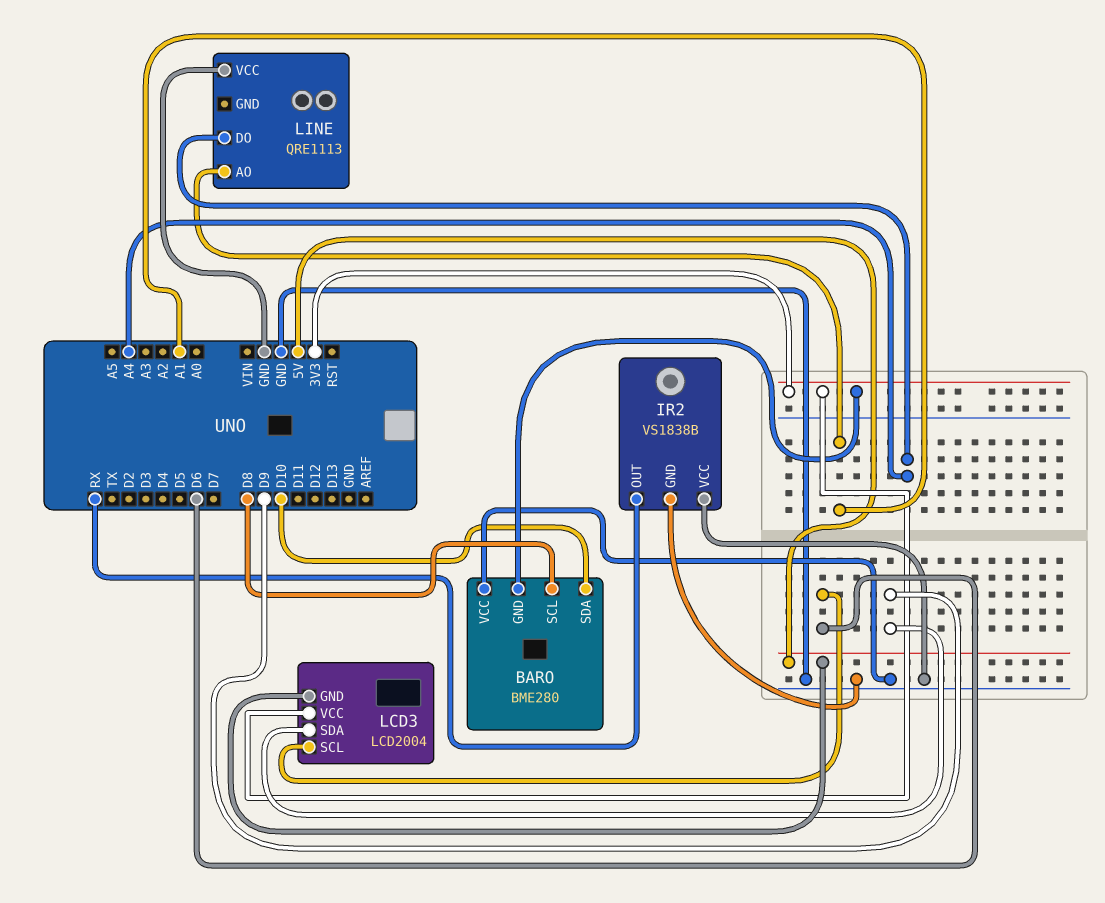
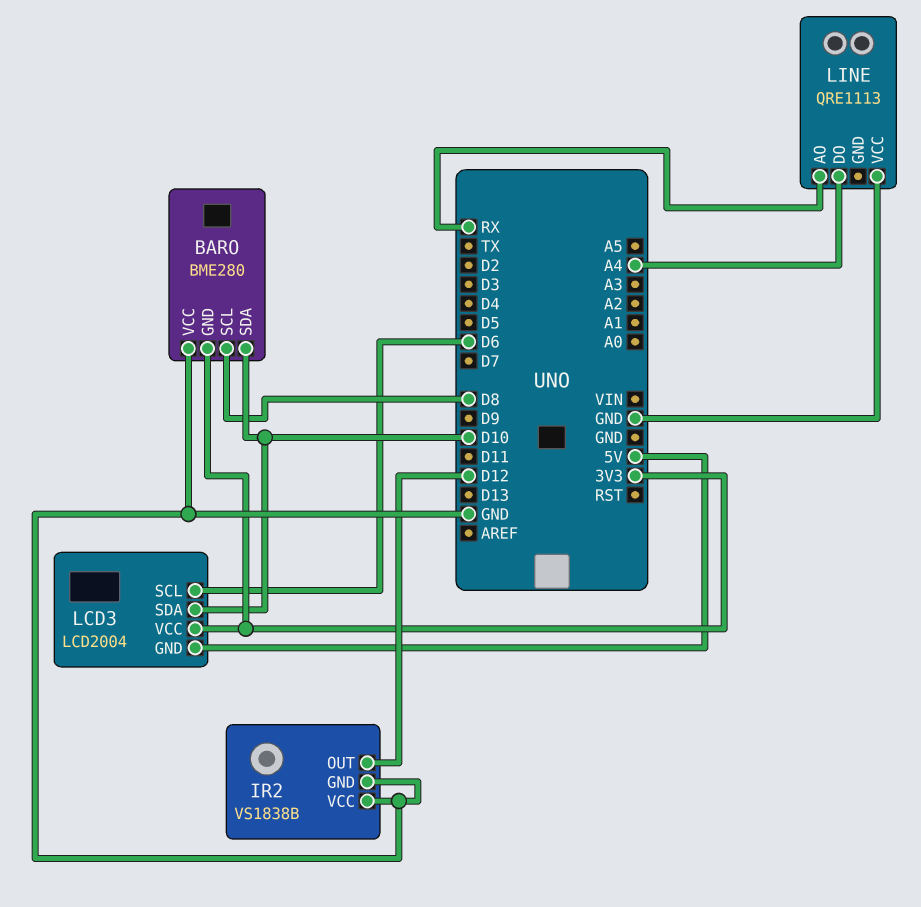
IR2 pin OUT: RX -> D12
LCD3 pin SDA: D9 -> D10
LINE pin AO: A1 -> RX

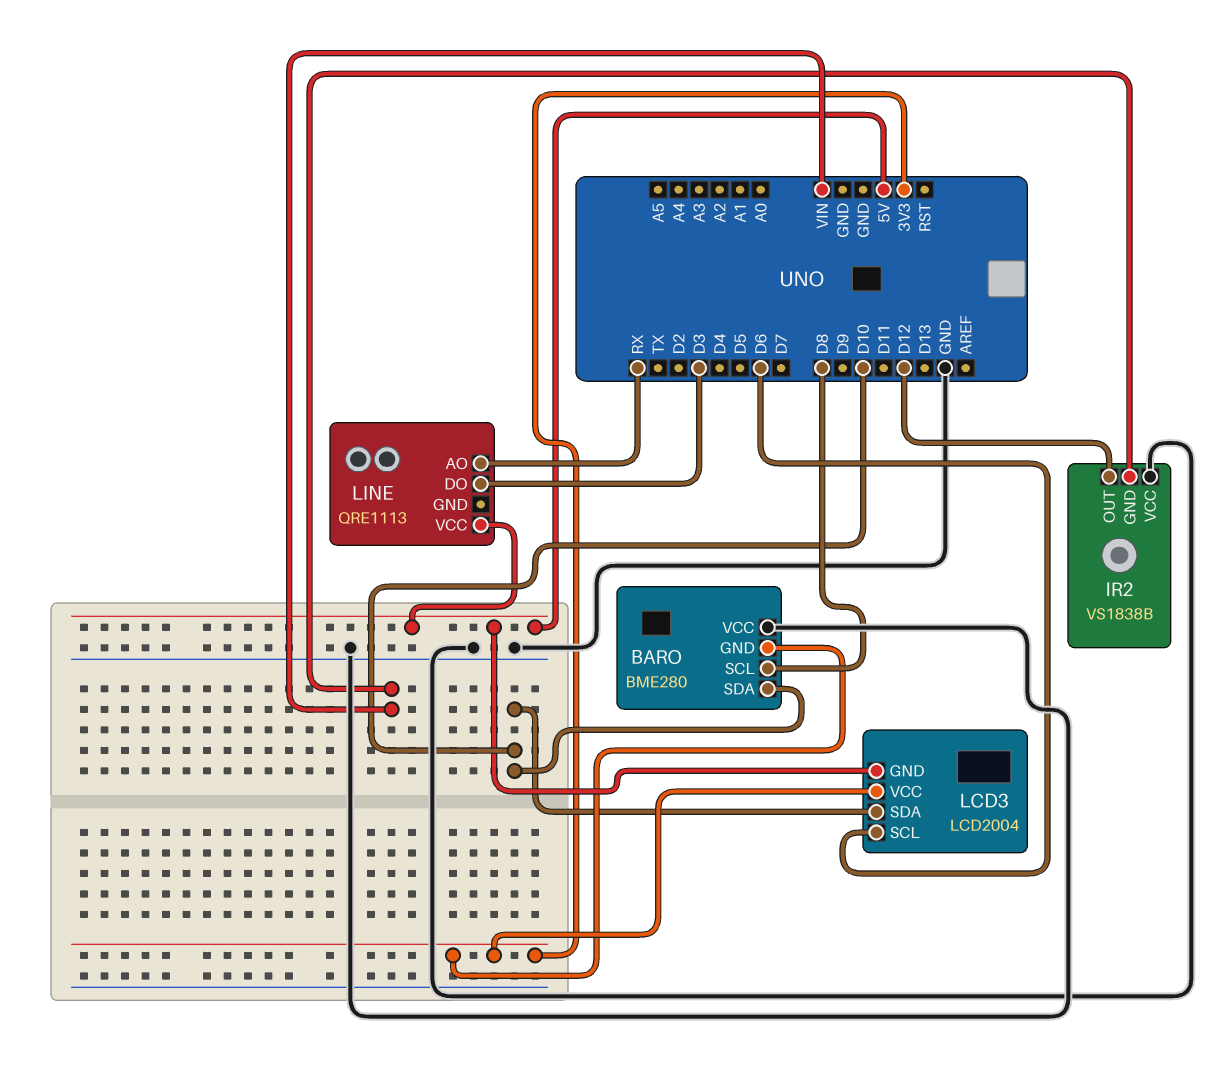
IR2 pin GND: GND -> VIN
LINE pin DO: A4 -> D3
LINE pin VCC: GND -> 5V

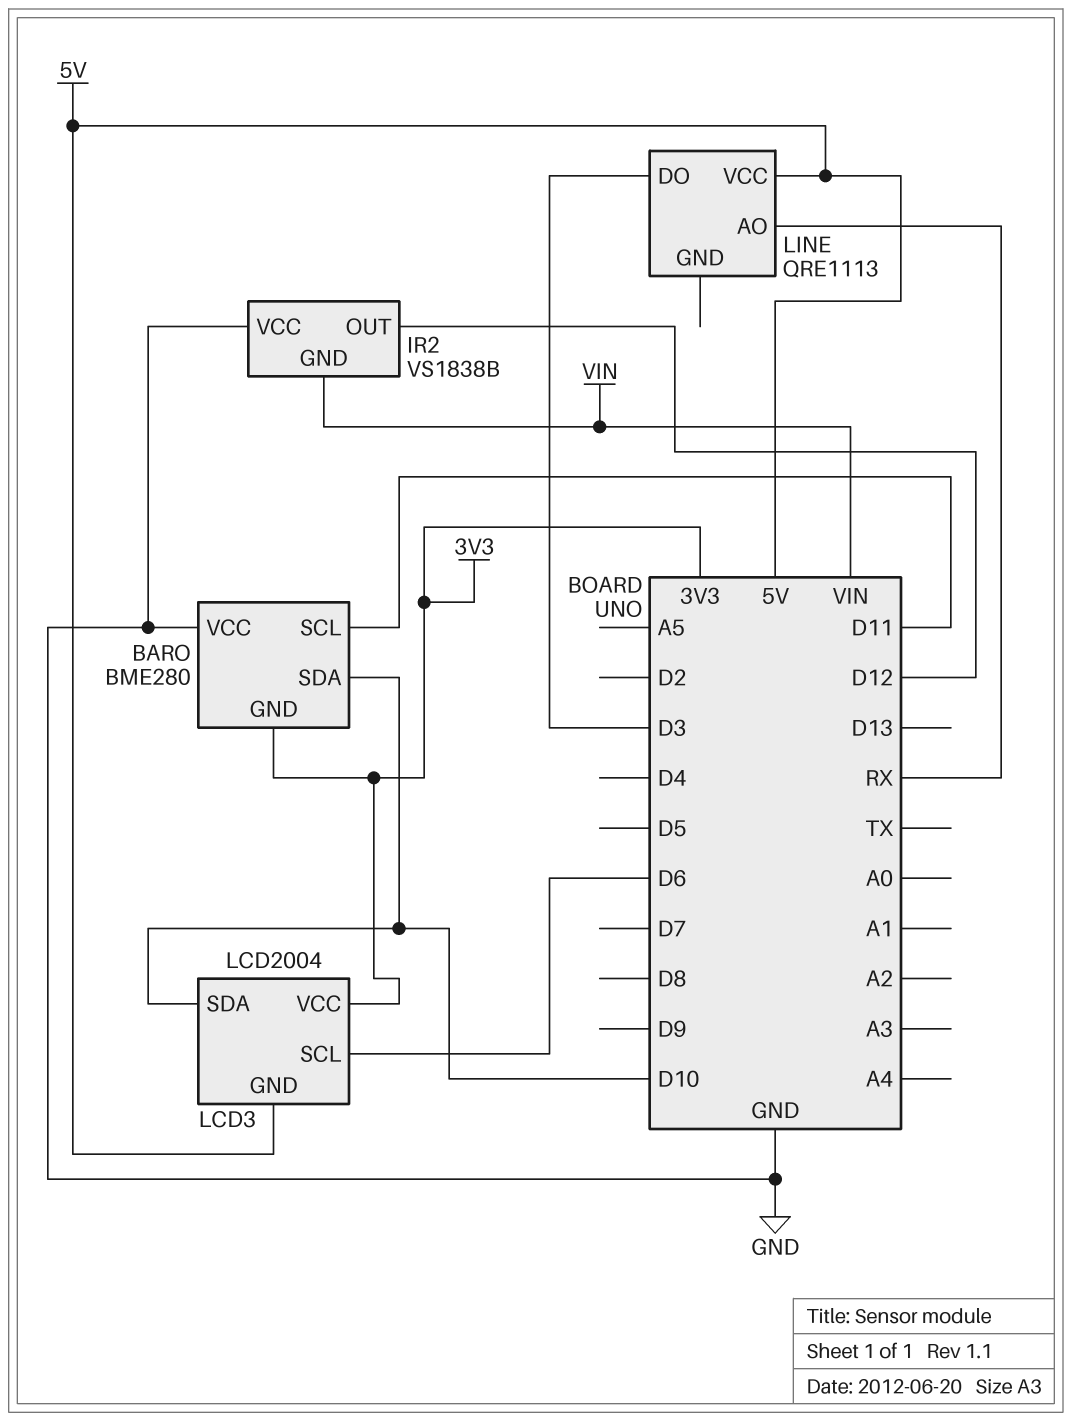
BARO pin SCL: D8 -> D11

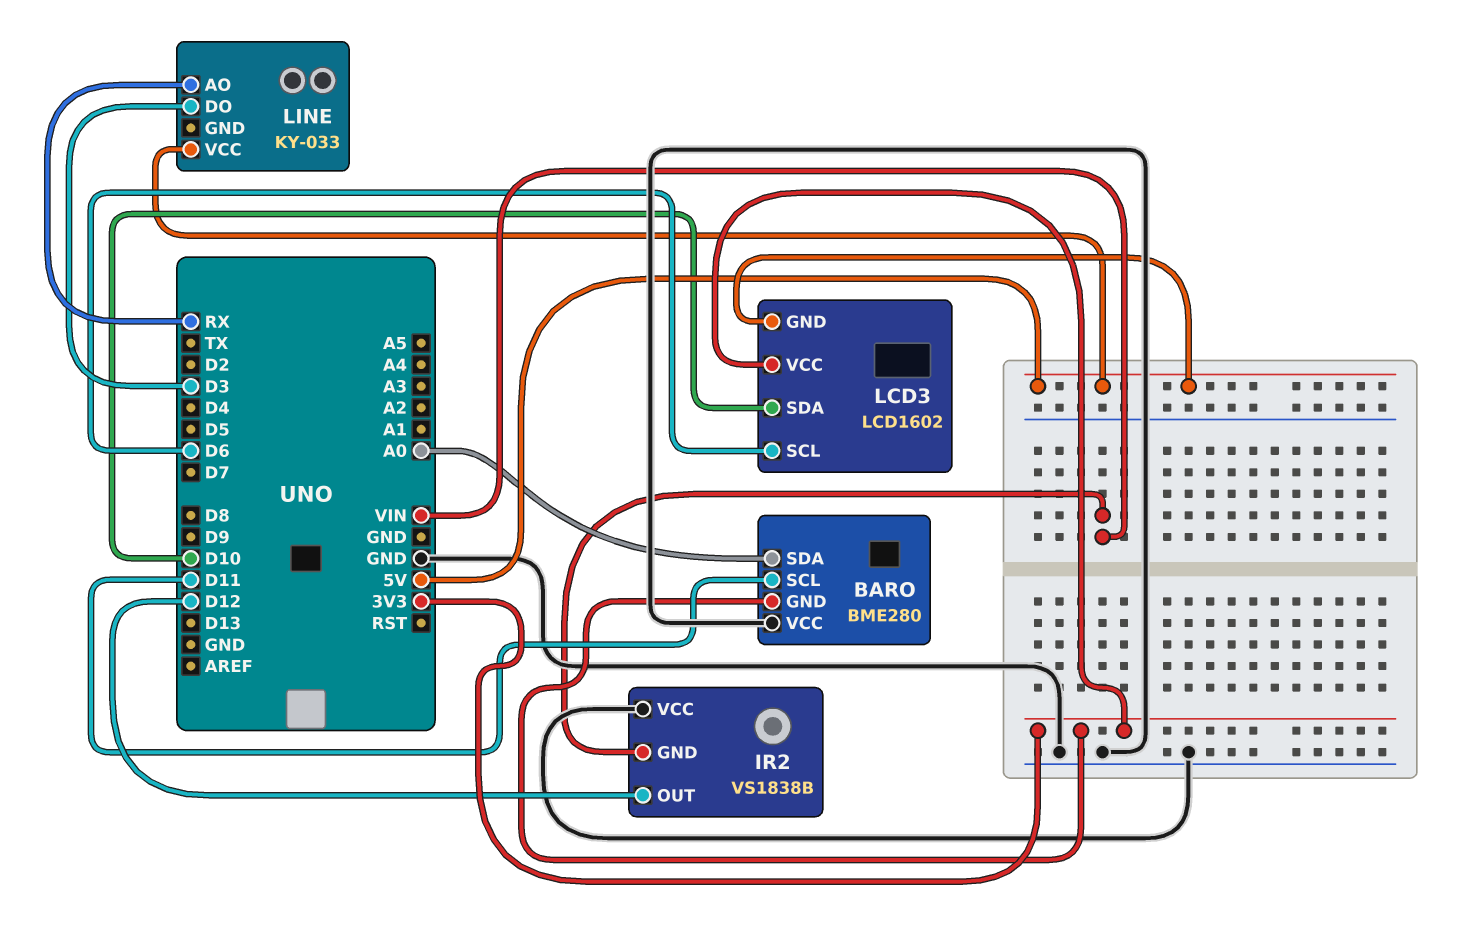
BARO pin SDA: D10 -> A0
LCD3: LCD2004 -> LCD1602
LINE: QRE1113 -> KY-033

